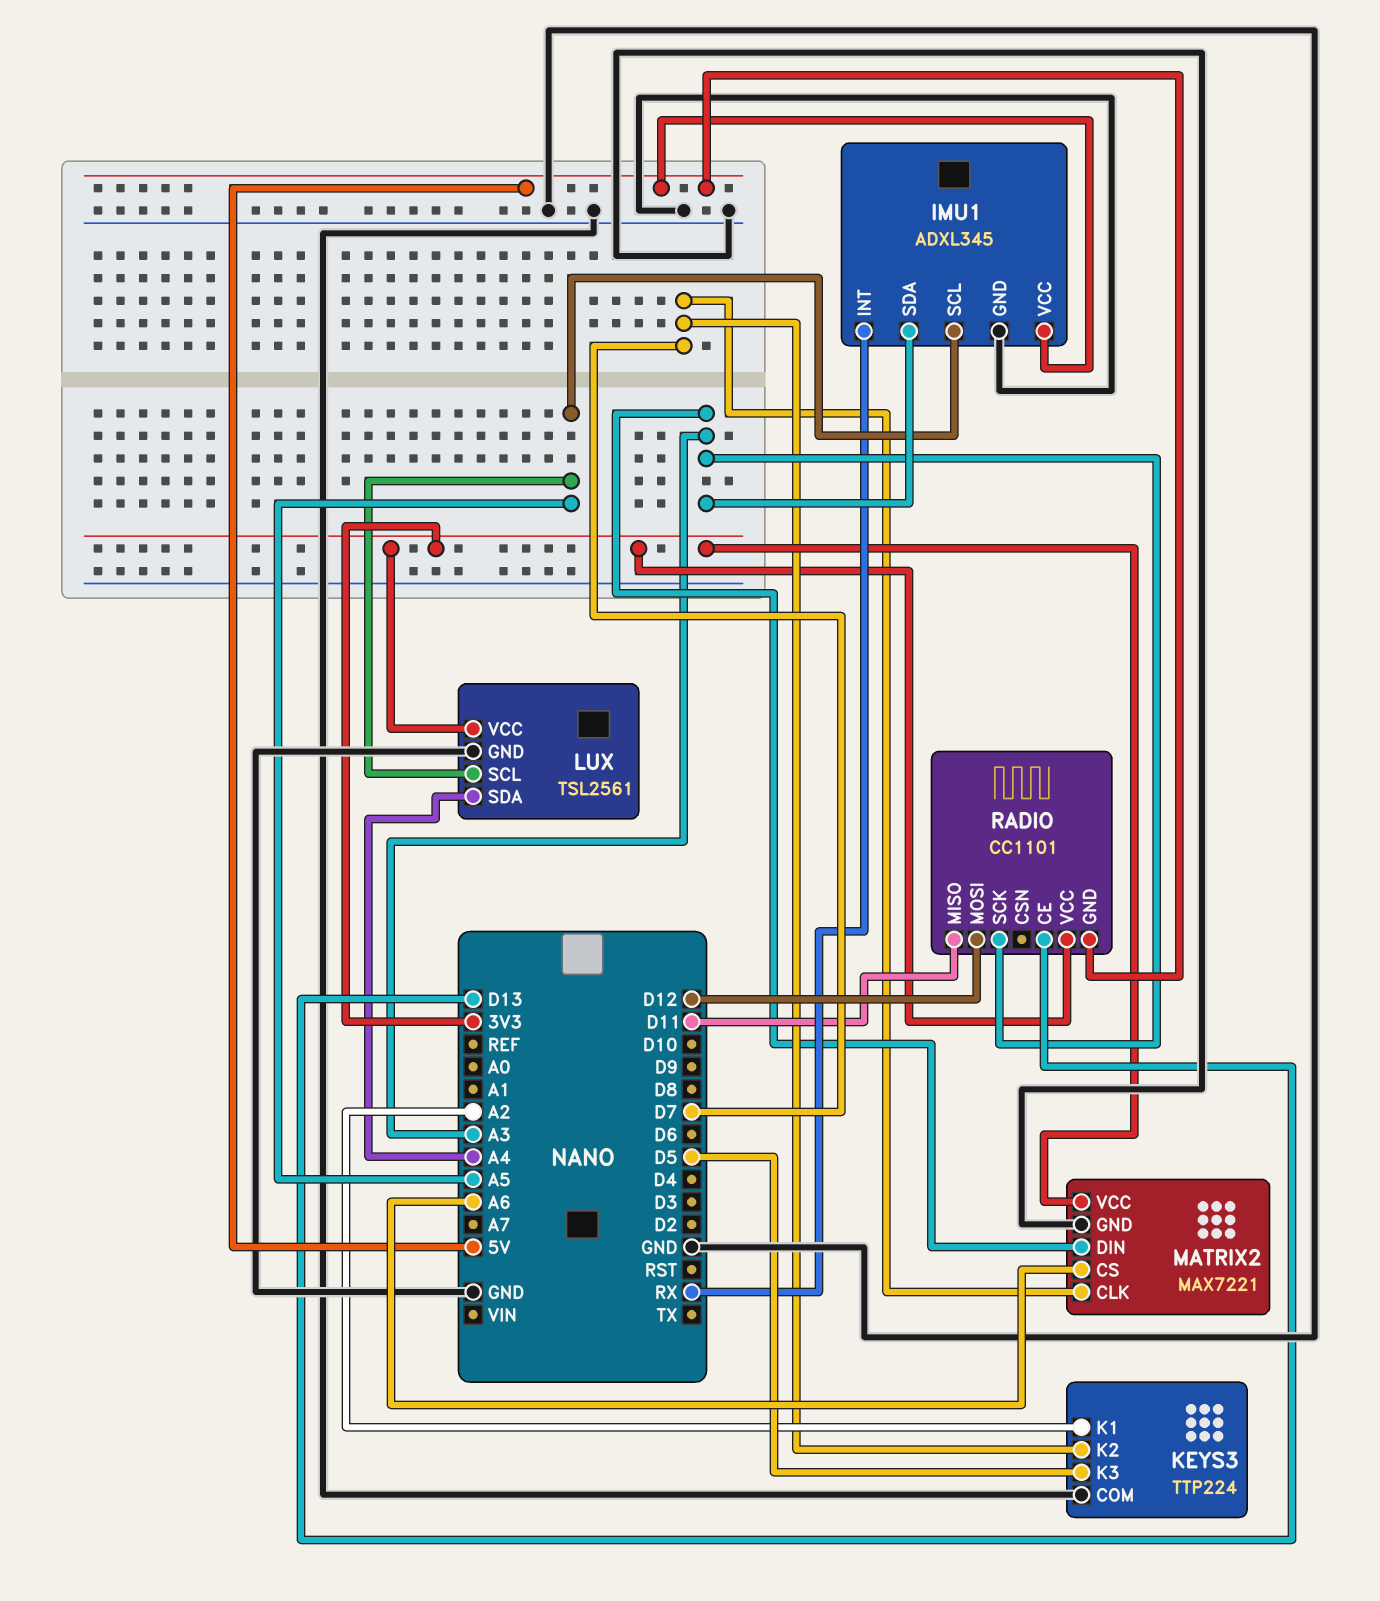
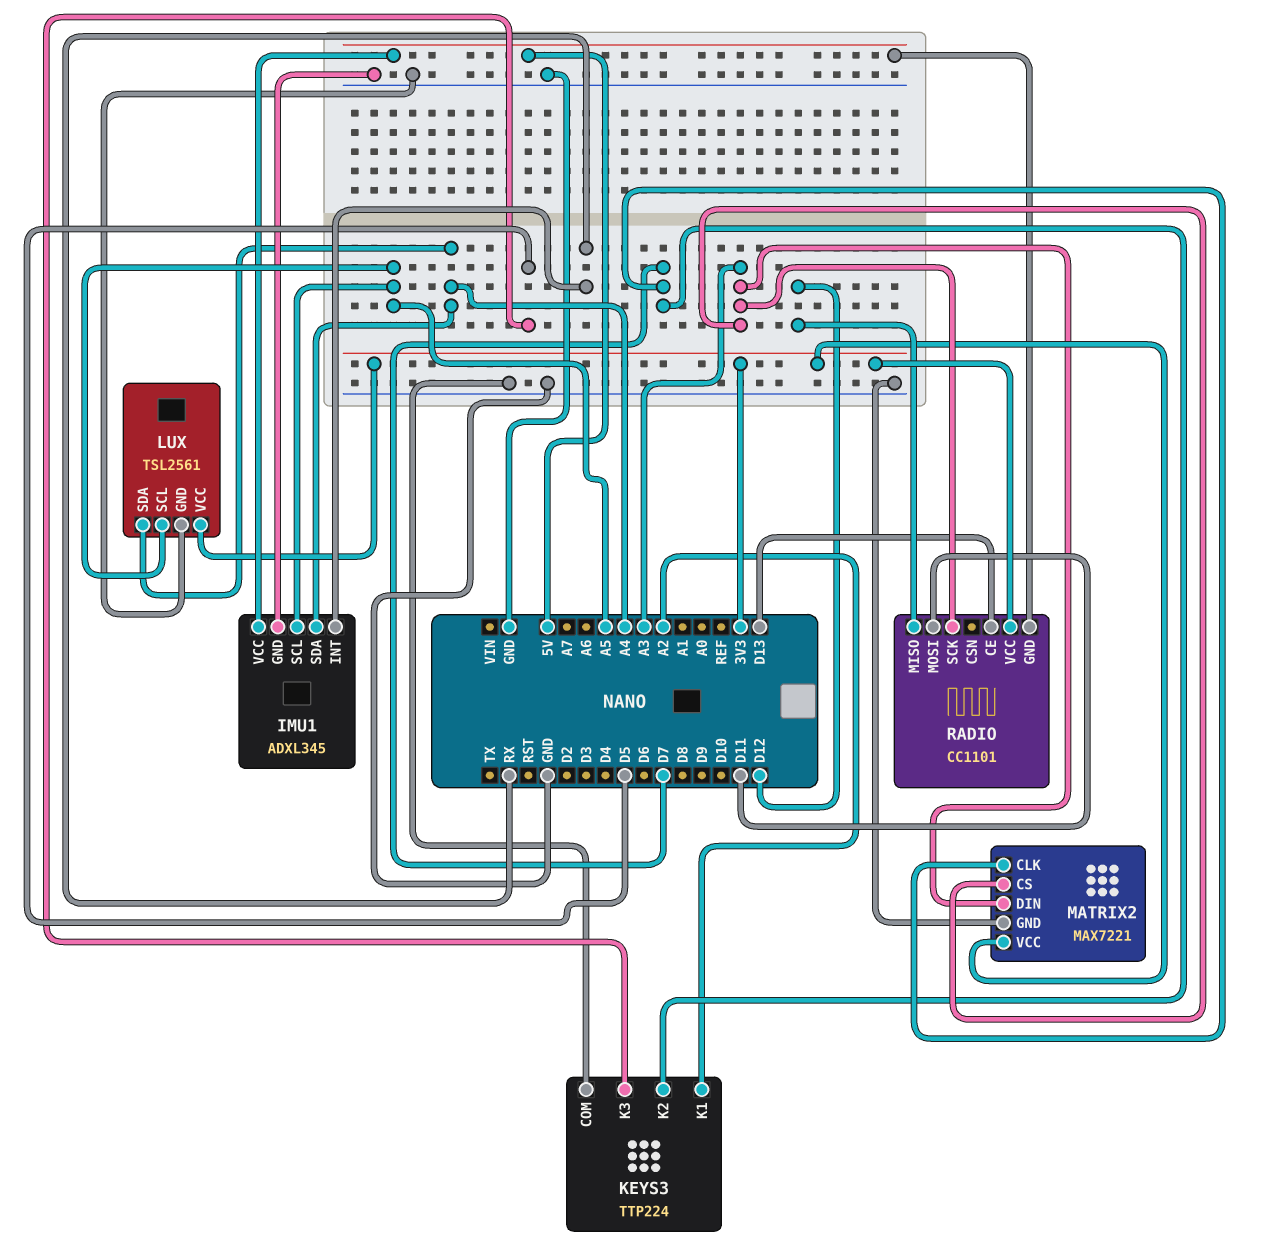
IMU1 pin SDA: A3 -> A4
MATRIX2 pin CS: A6 -> A3
RADIO pin MISO: D11 -> D12
RADIO pin MOSI: D12 -> D11

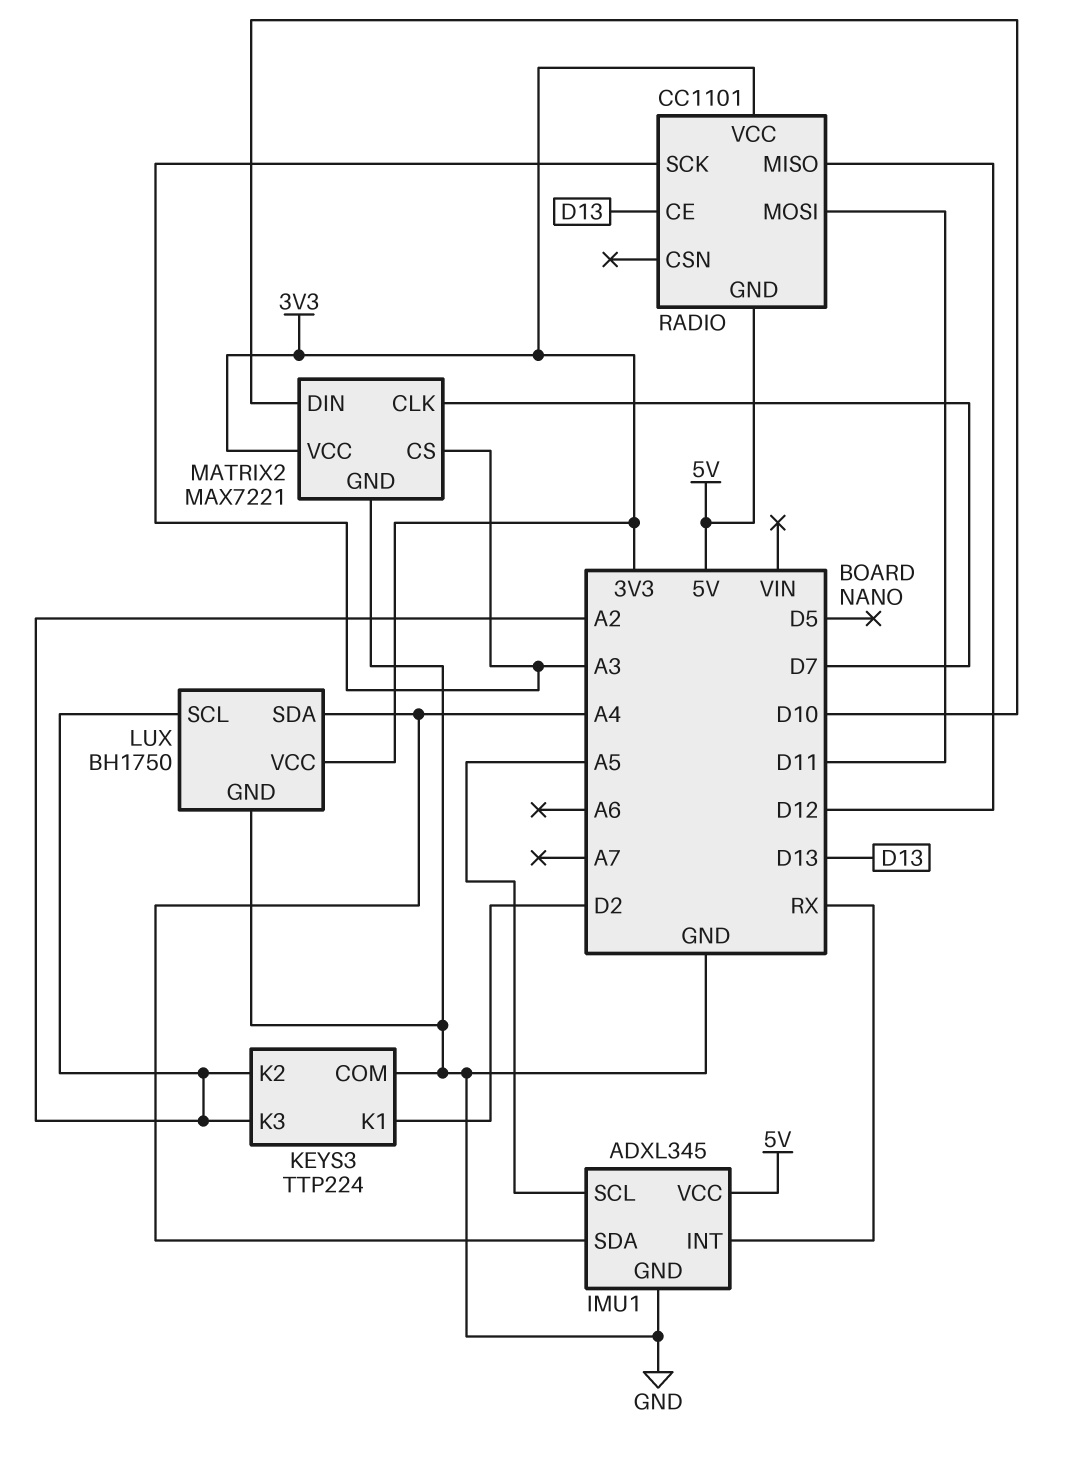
KEYS3 pin K1: A2 -> D2
KEYS3 pin K2: D7 -> A2
KEYS3 pin K3: D5 -> A2
LUX: TSL2561 -> BH1750
LUX pin SCL: A5 -> A2
MATRIX2 pin DIN: A3 -> D10

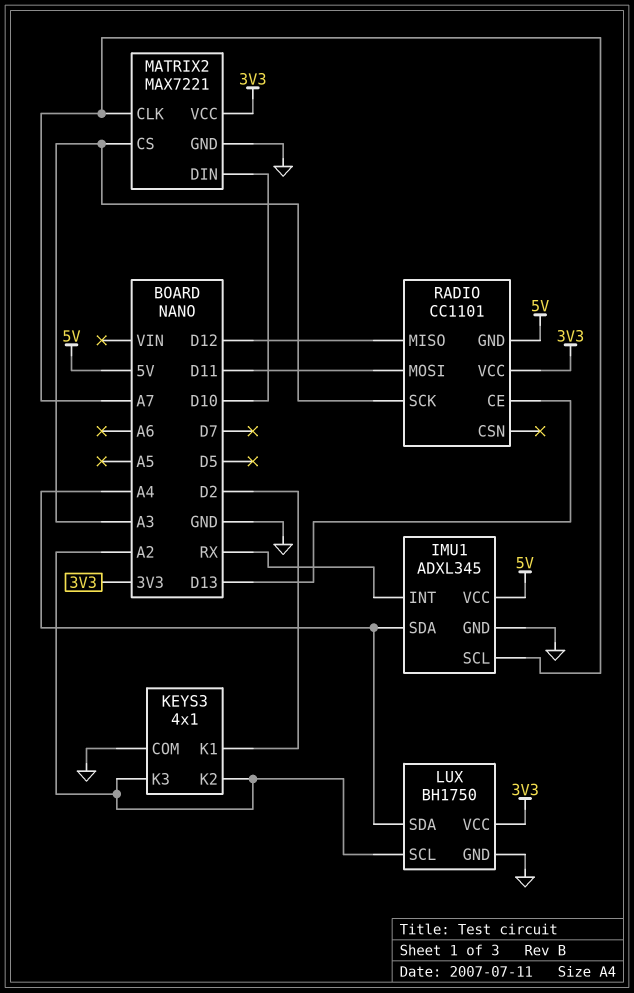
IMU1 pin SCL: A5 -> A7
KEYS3: TTP224 -> 4x1
MATRIX2 pin CLK: D7 -> A7

